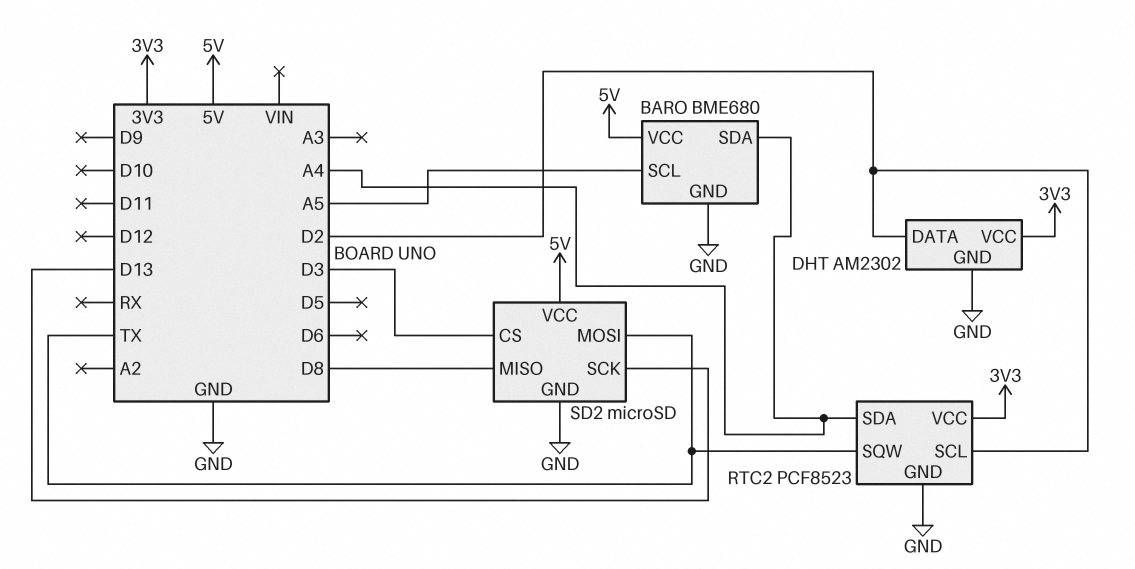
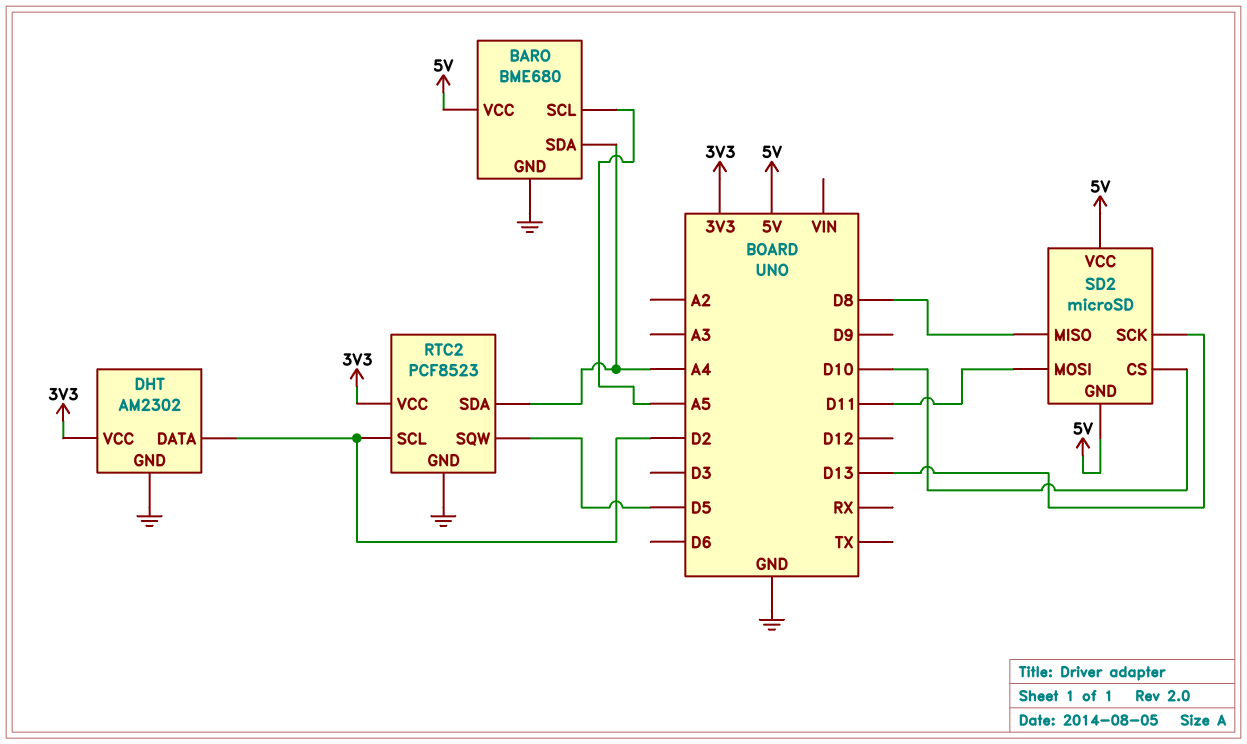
RTC2 pin SQW: TX -> D5
SD2 pin CS: D3 -> D10
SD2 pin GND: GND -> 5V
SD2 pin MOSI: TX -> D11

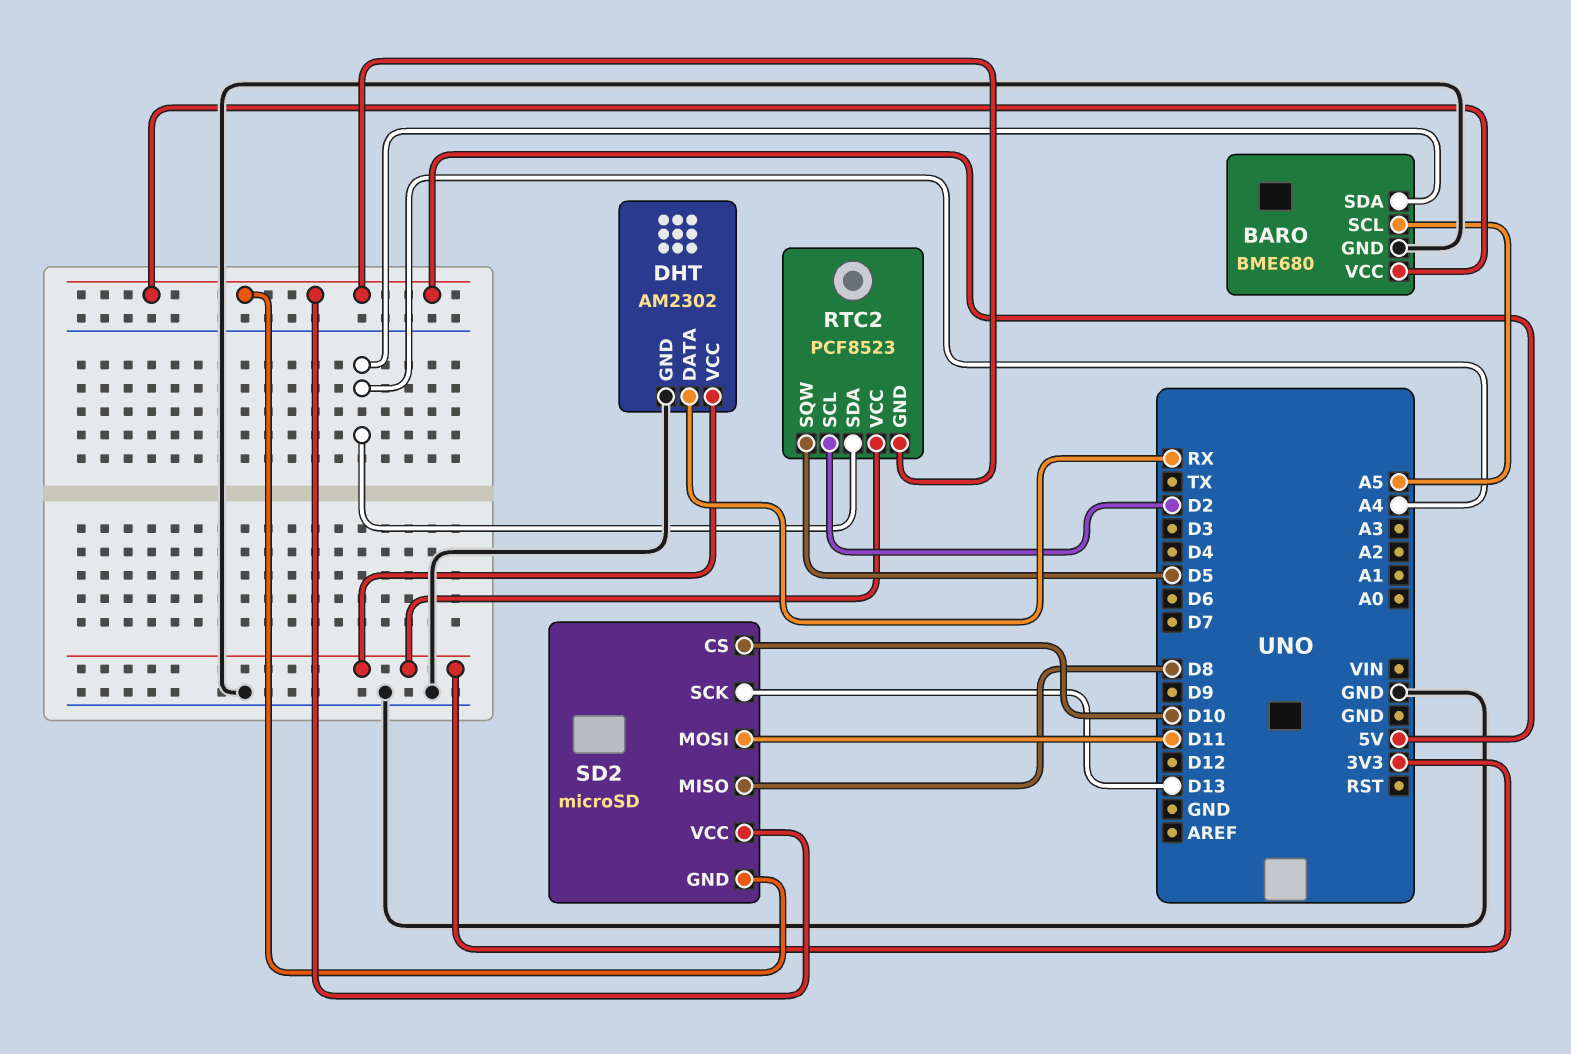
DHT pin DATA: D2 -> RX
RTC2 pin GND: GND -> 5V

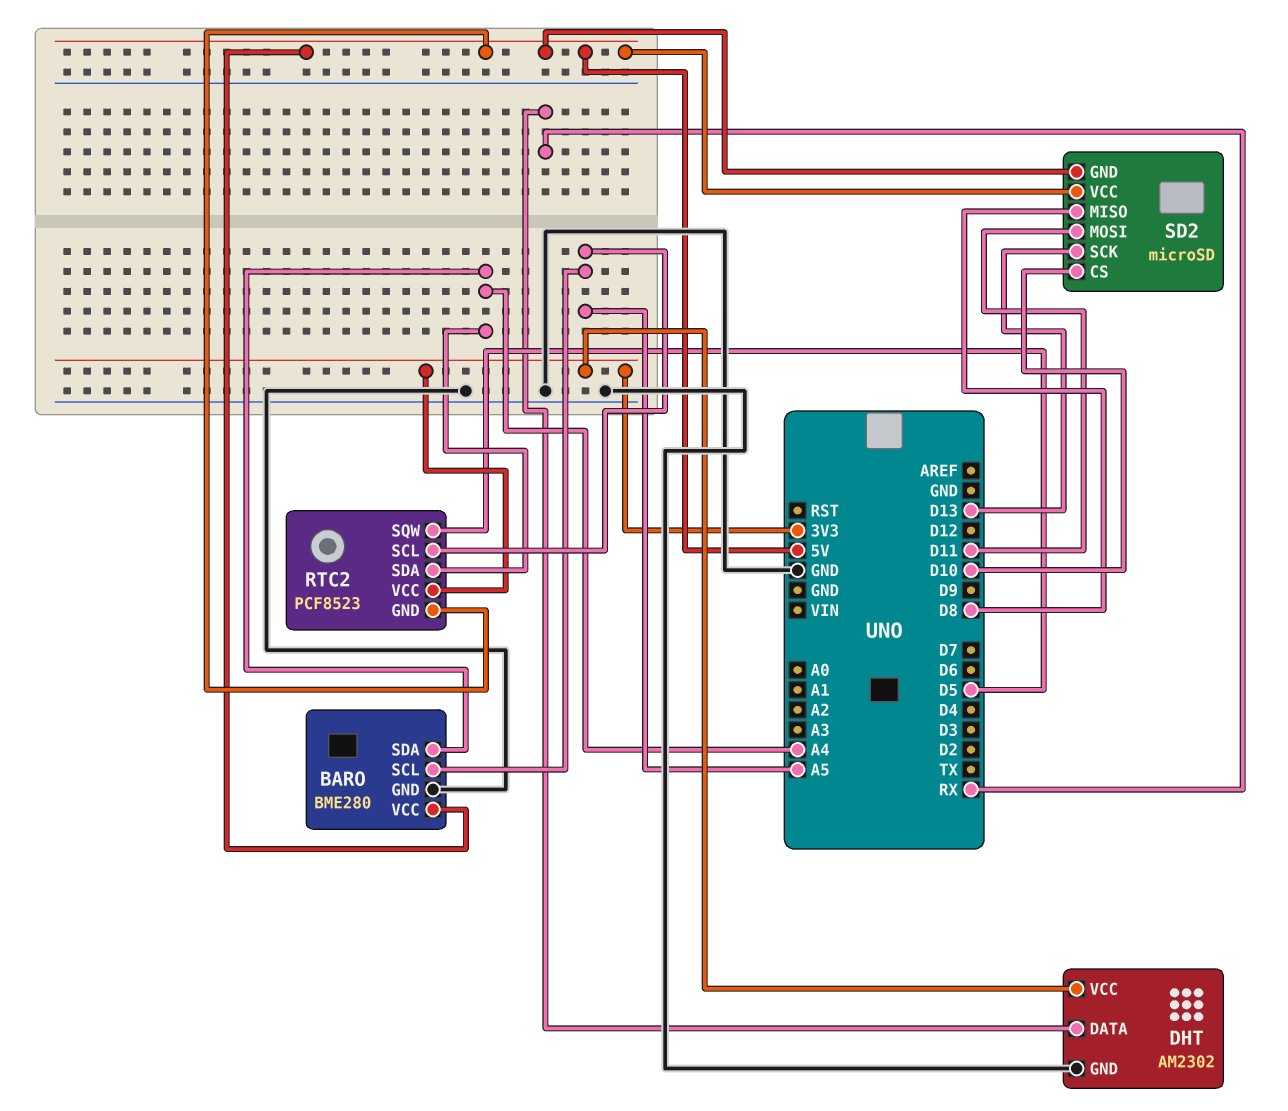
BARO: BME680 -> BME280
RTC2 pin SCL: D2 -> A5

